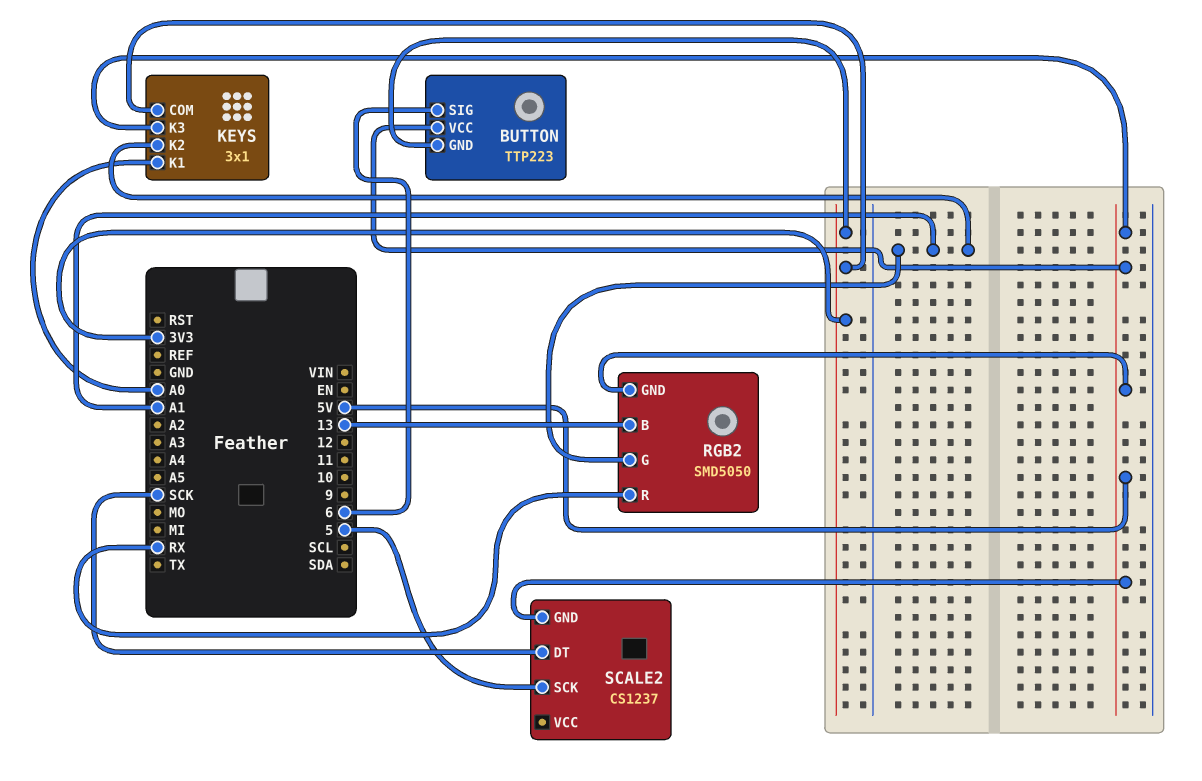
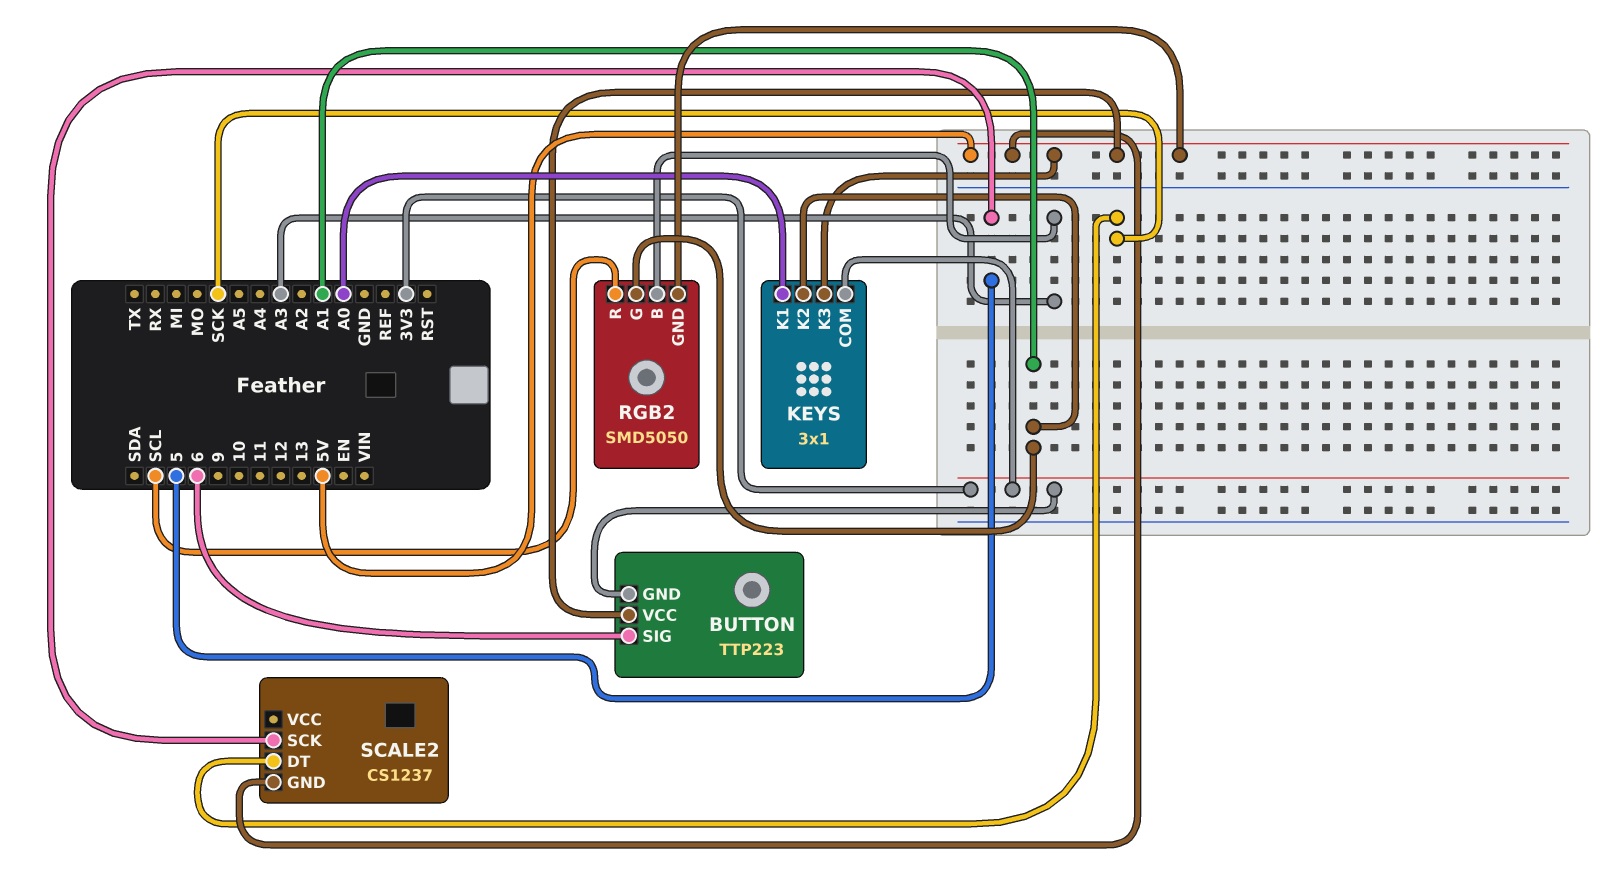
RGB2 pin B: 13 -> A3
RGB2 pin R: RX -> SCL

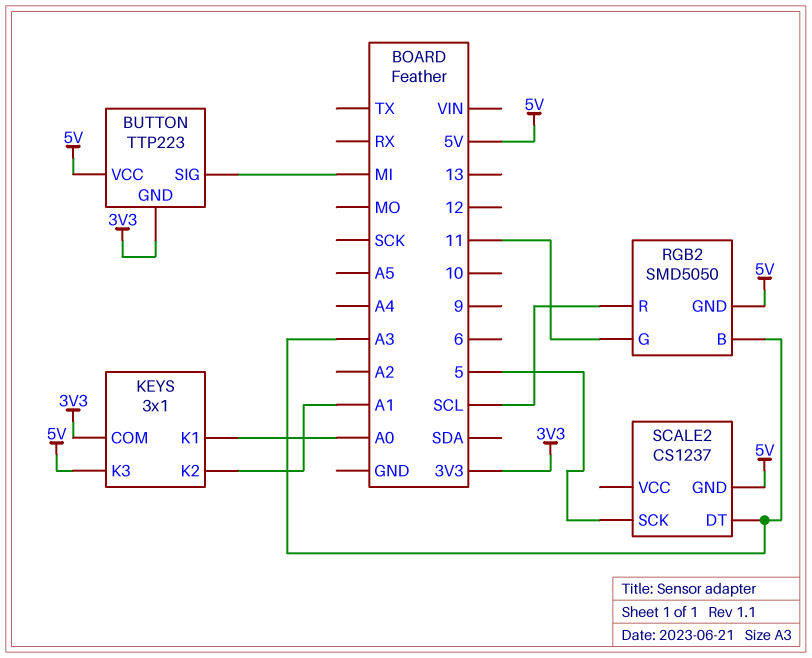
BUTTON pin SIG: 6 -> MI
RGB2 pin G: A1 -> 11
SCALE2 pin DT: SCK -> A3

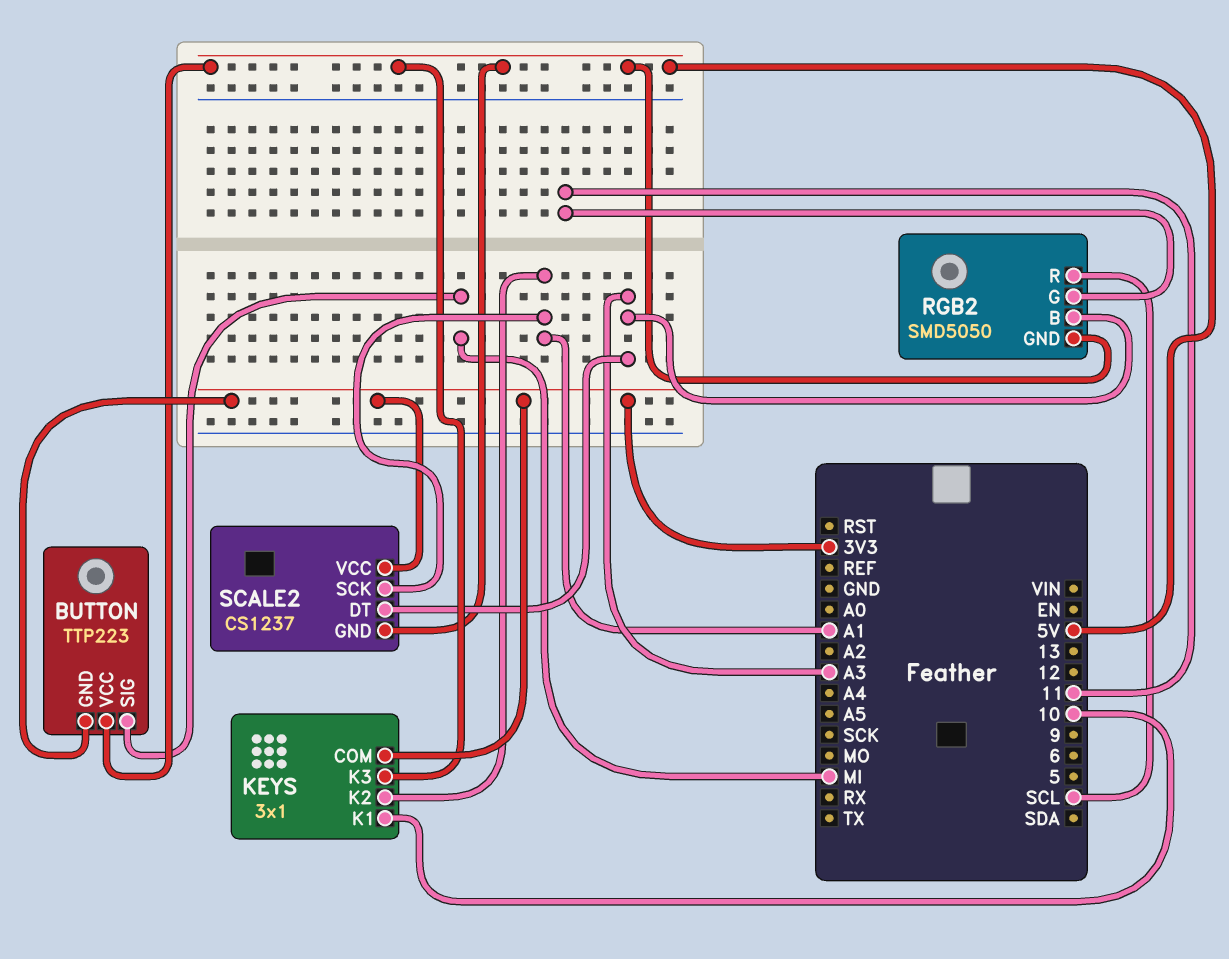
KEYS pin K1: A0 -> 10
SCALE2 pin SCK: 5 -> A1
SCALE2 pin VCC: none -> 3V3

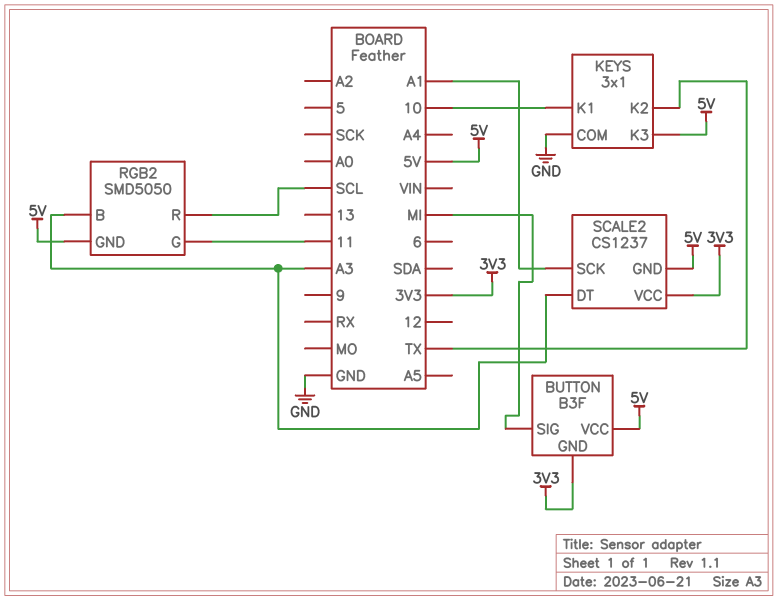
BUTTON: TTP223 -> B3F
KEYS pin COM: 3V3 -> GND
KEYS pin K2: A1 -> TX

